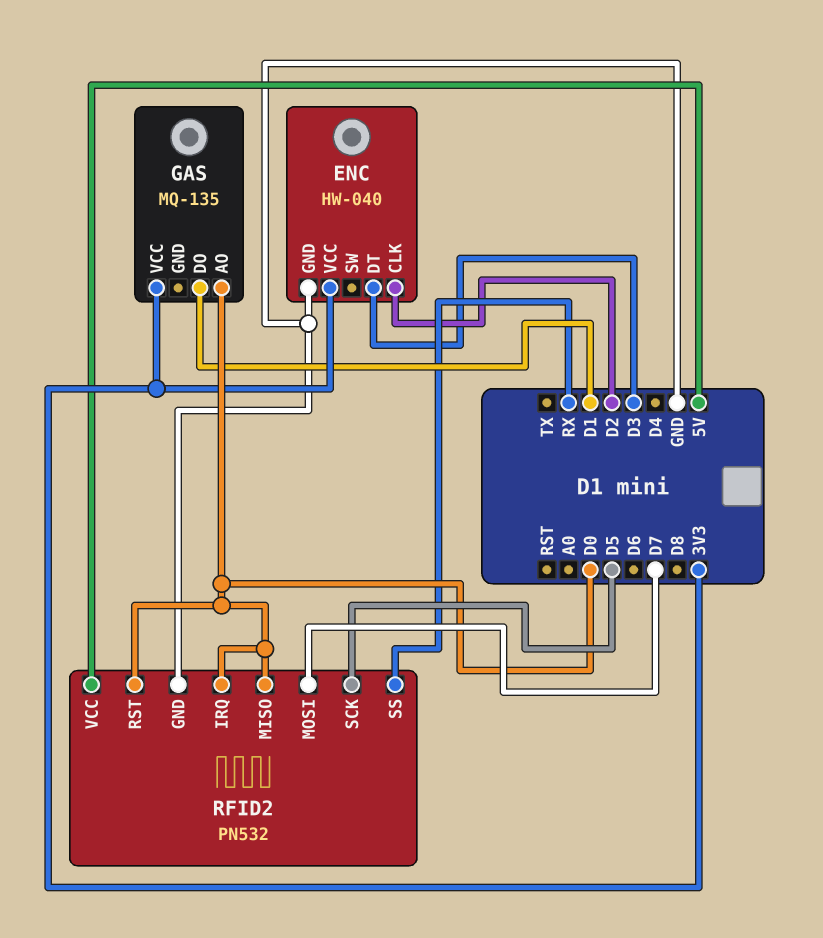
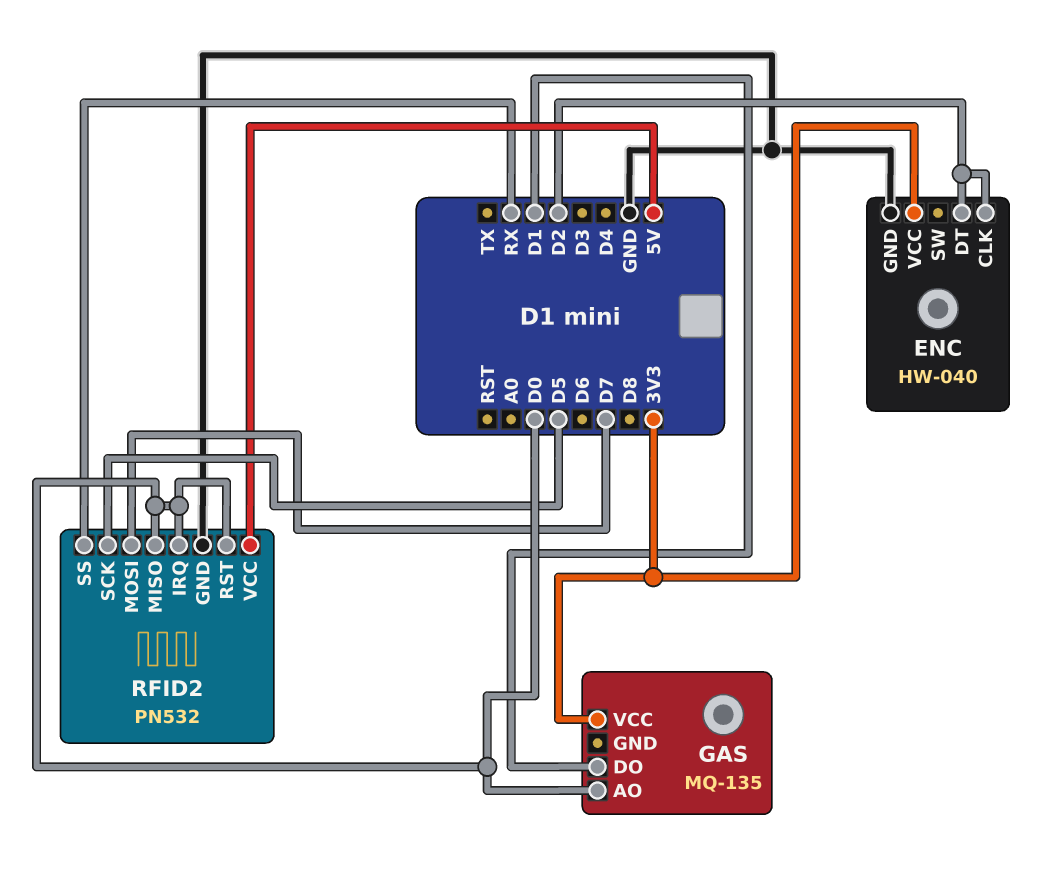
ENC pin DT: D3 -> D2

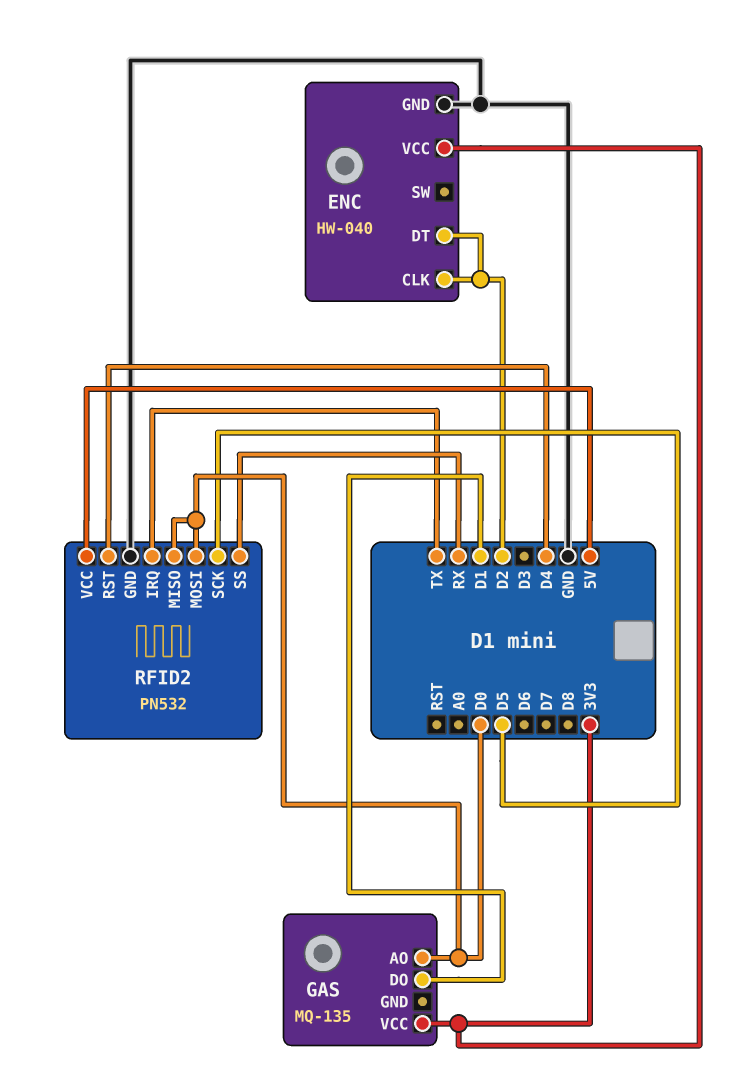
RFID2 pin IRQ: D0 -> TX
RFID2 pin MOSI: D7 -> D0
RFID2 pin RST: D0 -> D4

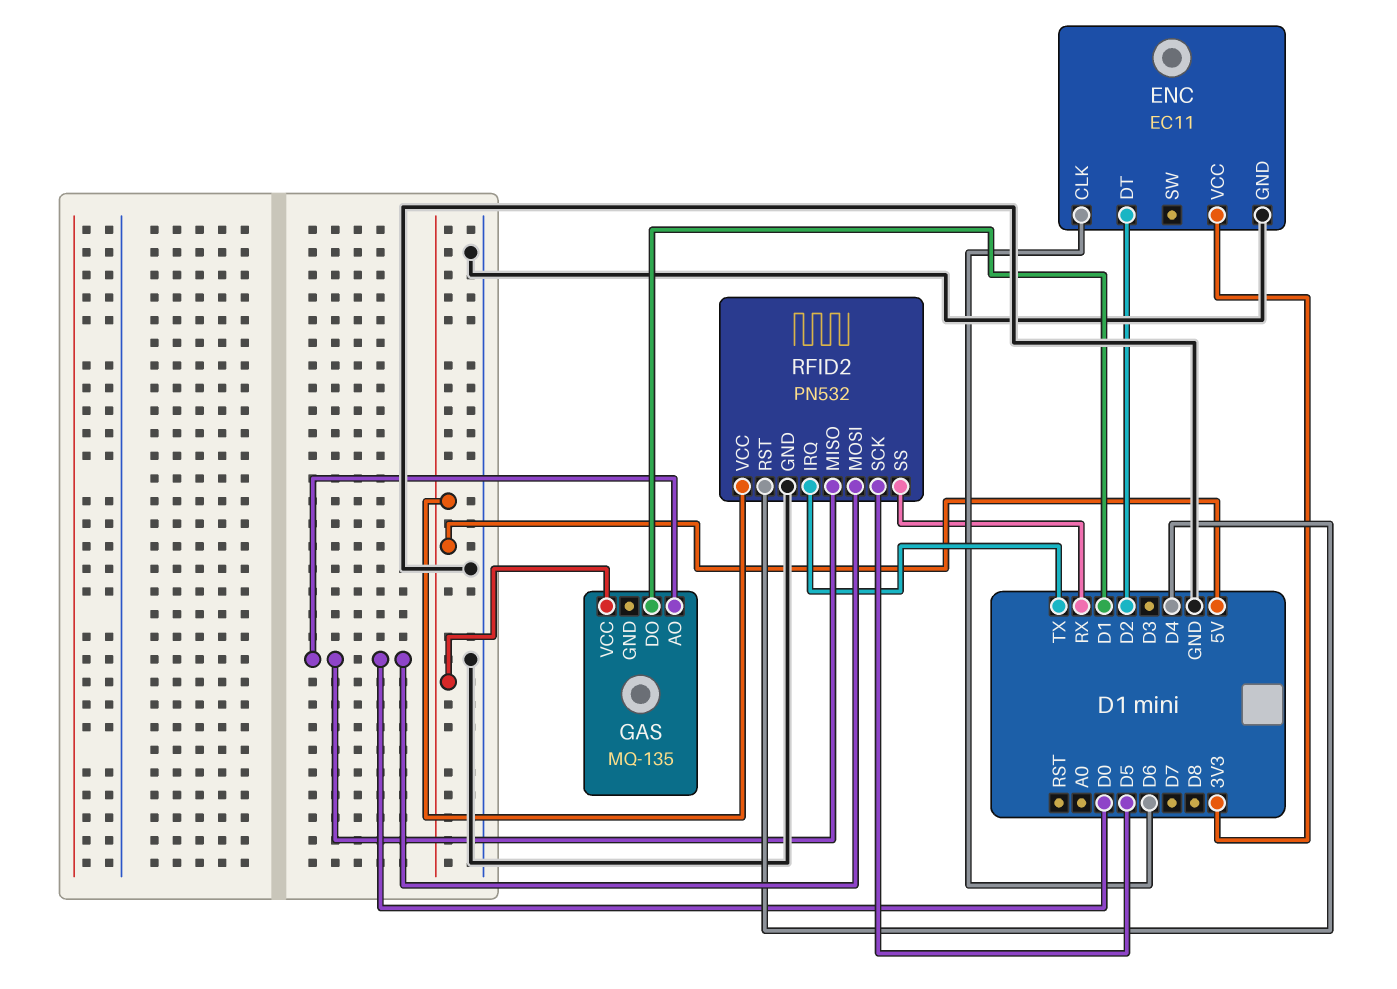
ENC: HW-040 -> EC11
ENC pin CLK: D2 -> D6
GAS pin VCC: 3V3 -> 5V

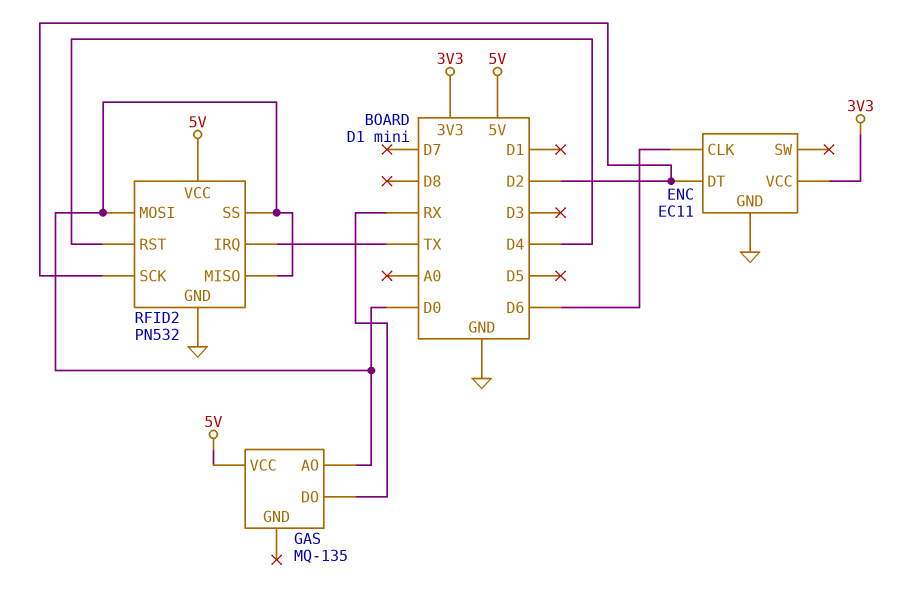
GAS pin DO: D1 -> RX
RFID2 pin SCK: D5 -> D2
RFID2 pin SS: RX -> D0

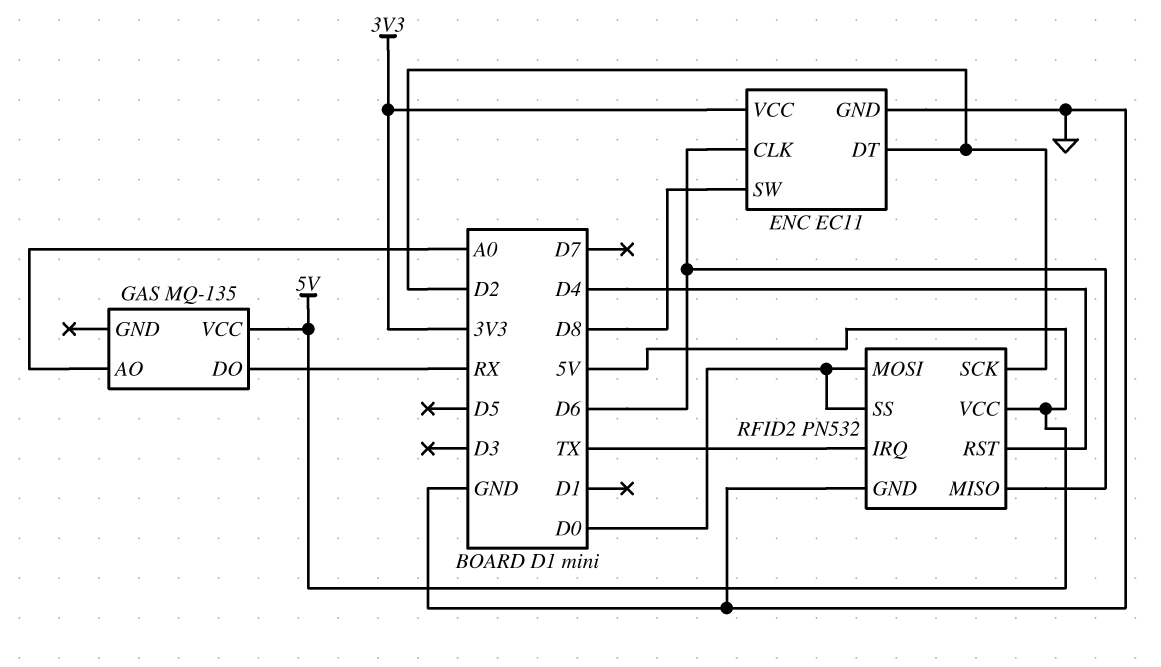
ENC pin SW: none -> D8
GAS pin AO: D0 -> A0
RFID2 pin MISO: D0 -> D6

